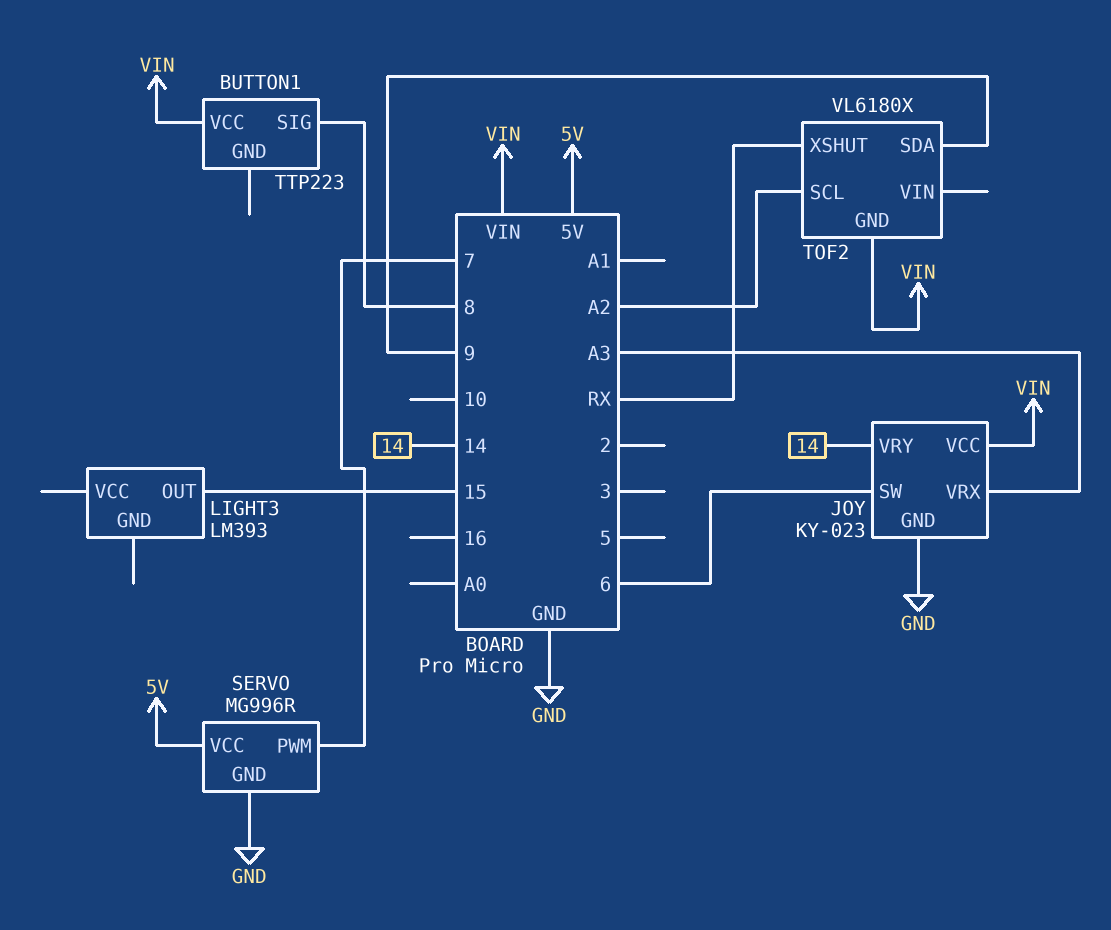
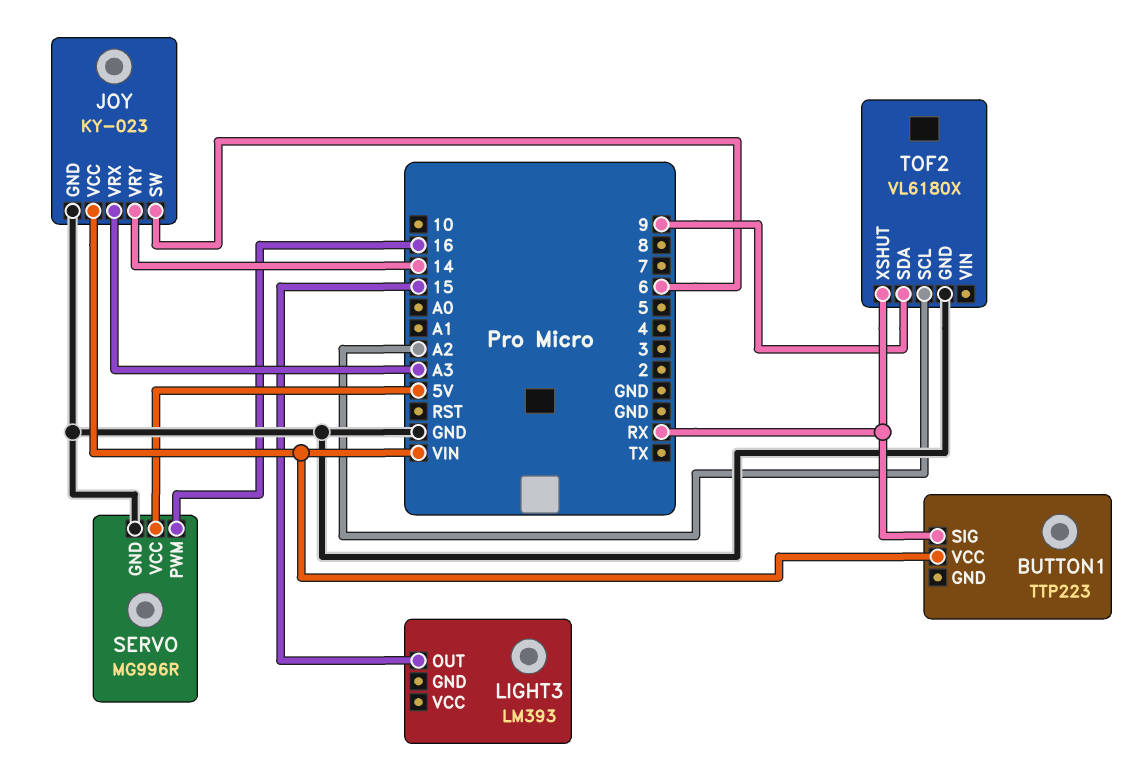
BUTTON1 pin SIG: 8 -> RX
SERVO pin PWM: 7 -> 16
TOF2 pin GND: VIN -> GND

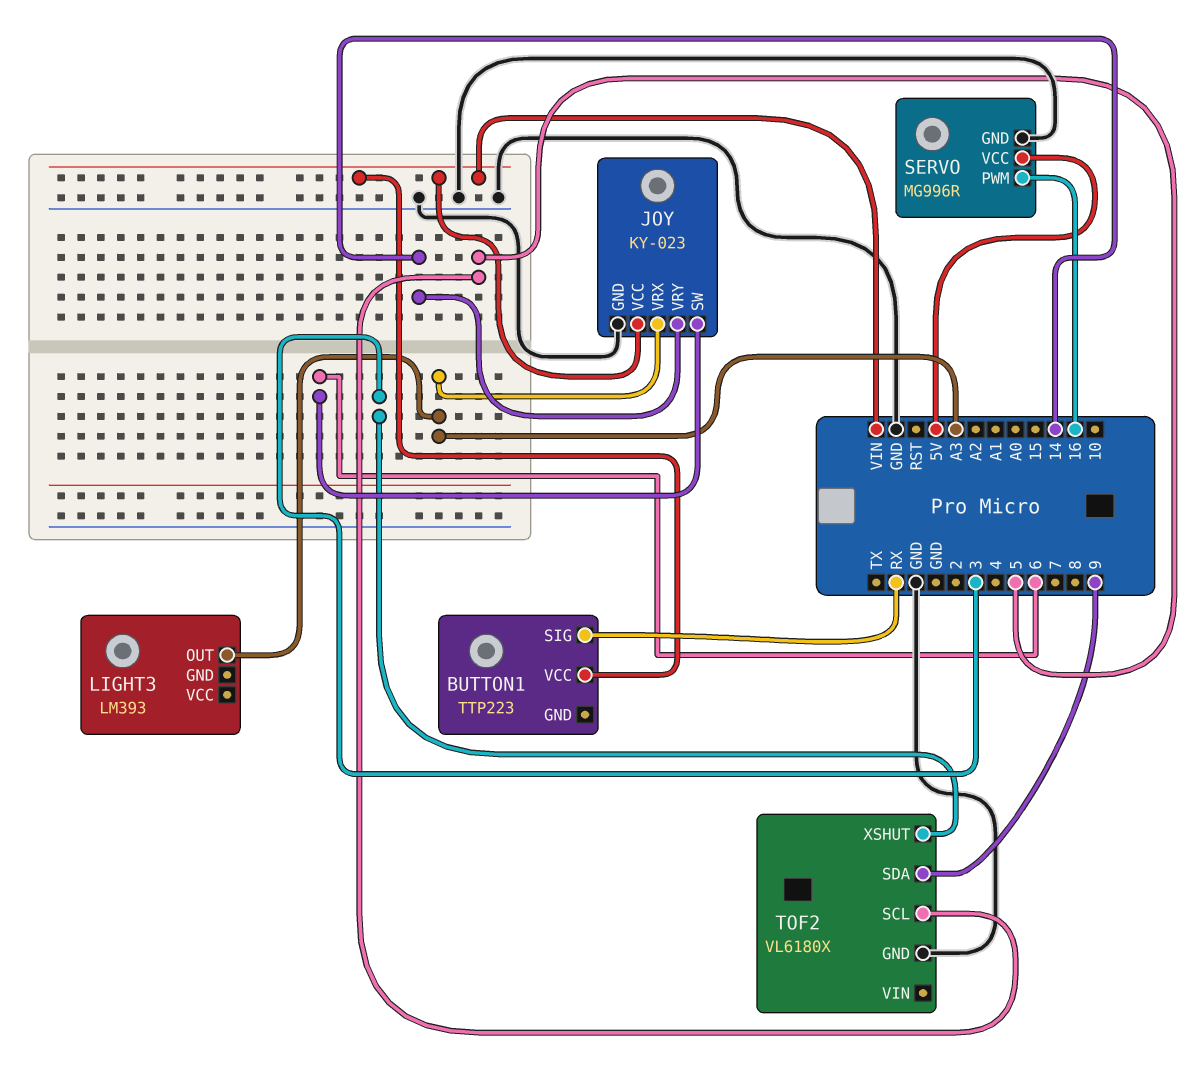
LIGHT3 pin OUT: 15 -> A3
TOF2 pin SCL: A2 -> 5
TOF2 pin XSHUT: RX -> 3

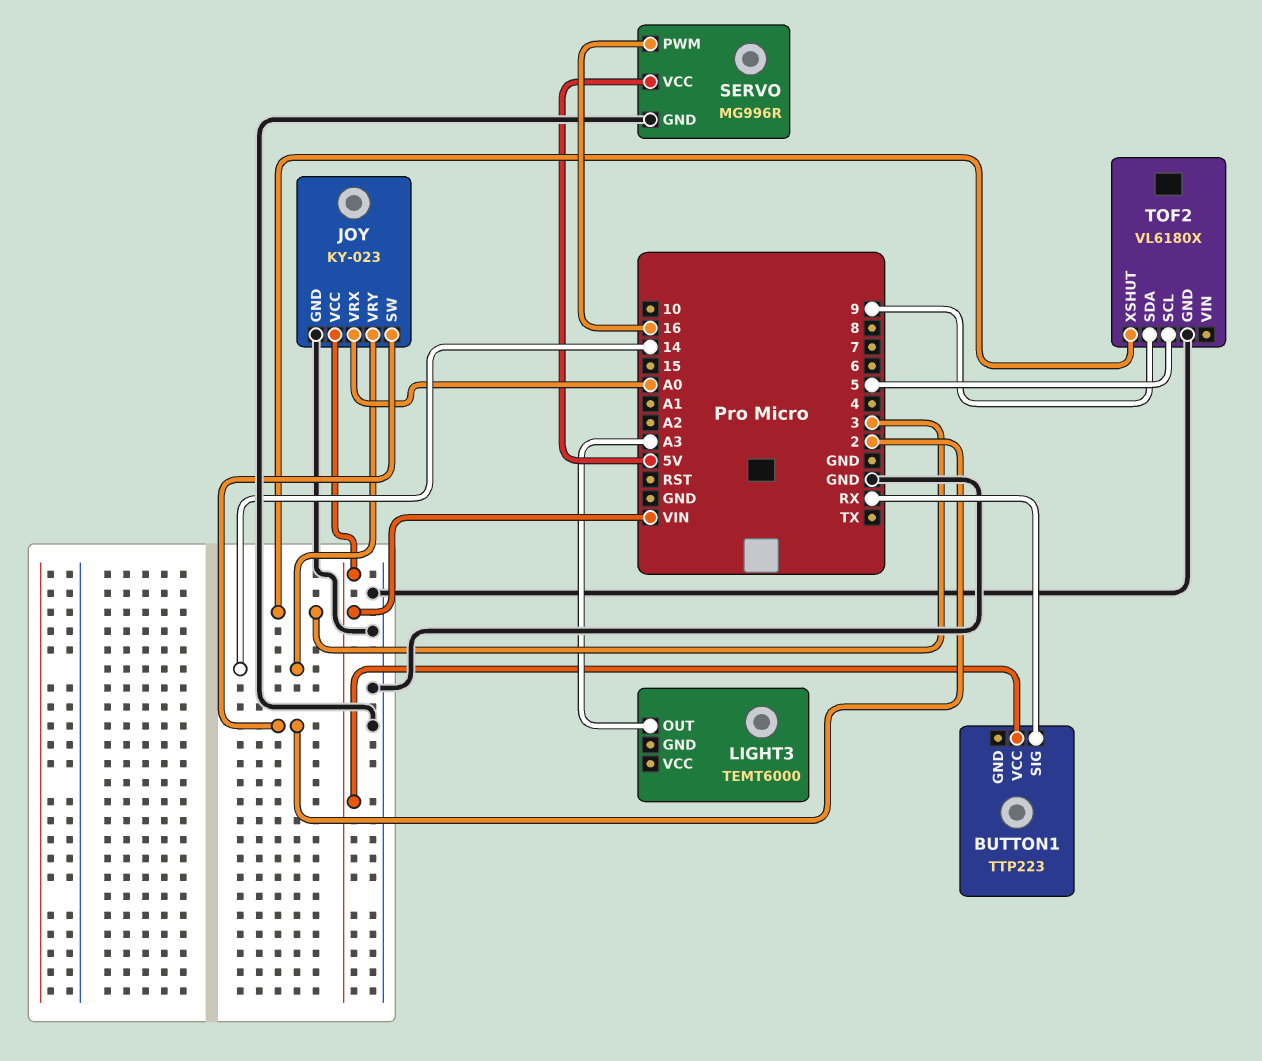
JOY pin SW: 6 -> 2
JOY pin VRX: A3 -> A0
LIGHT3: LM393 -> TEMT6000

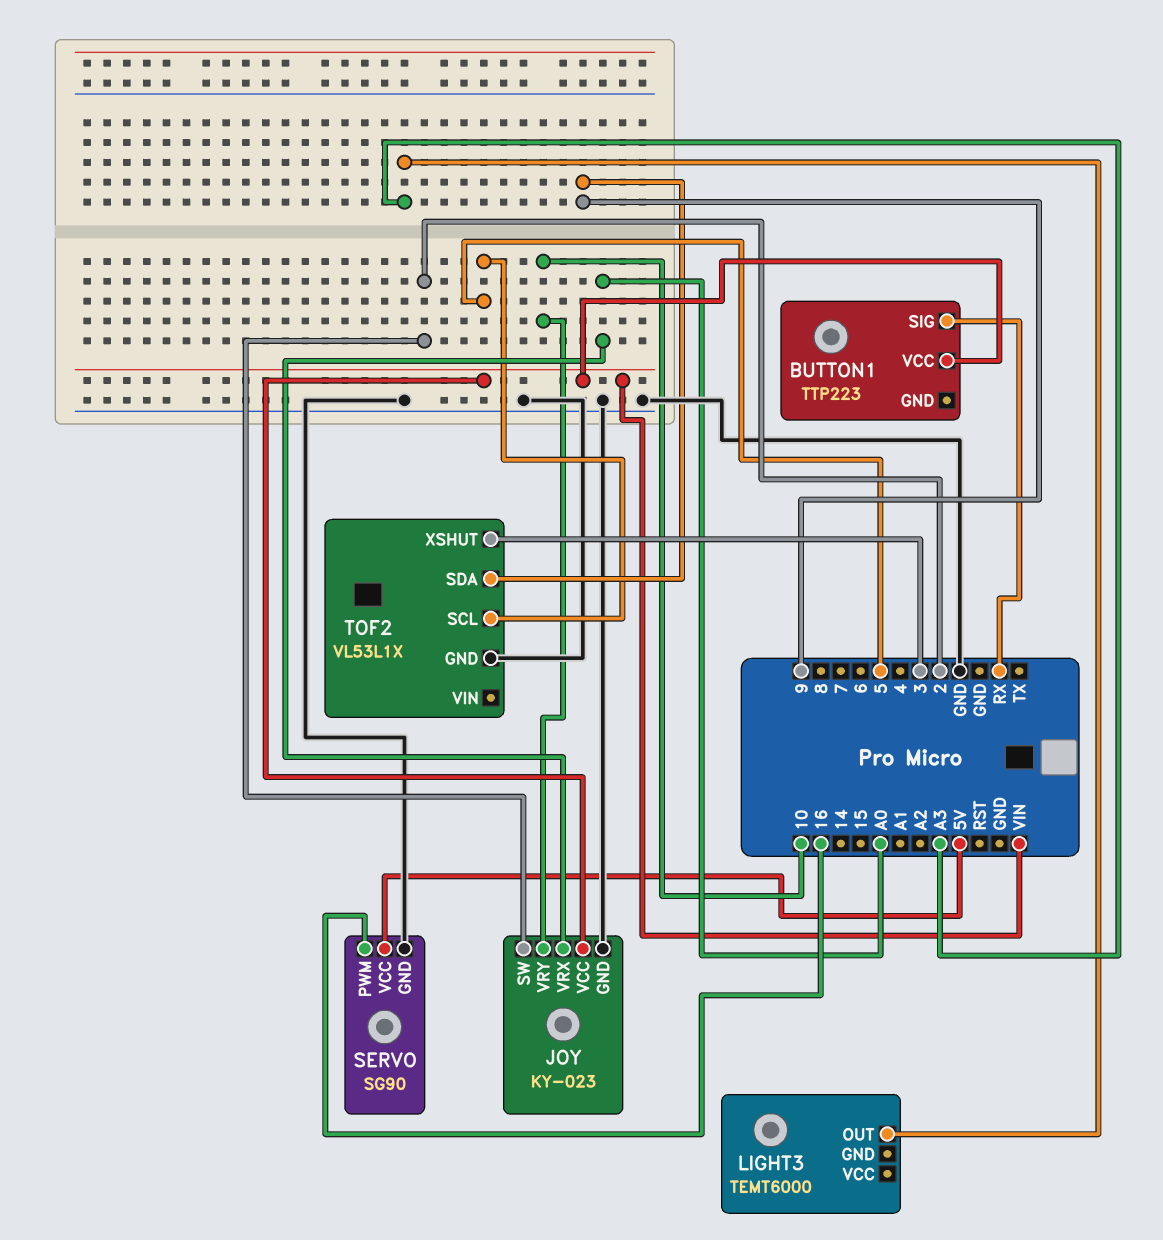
JOY pin VRY: 14 -> 10
SERVO: MG996R -> SG90
TOF2: VL6180X -> VL53L1X

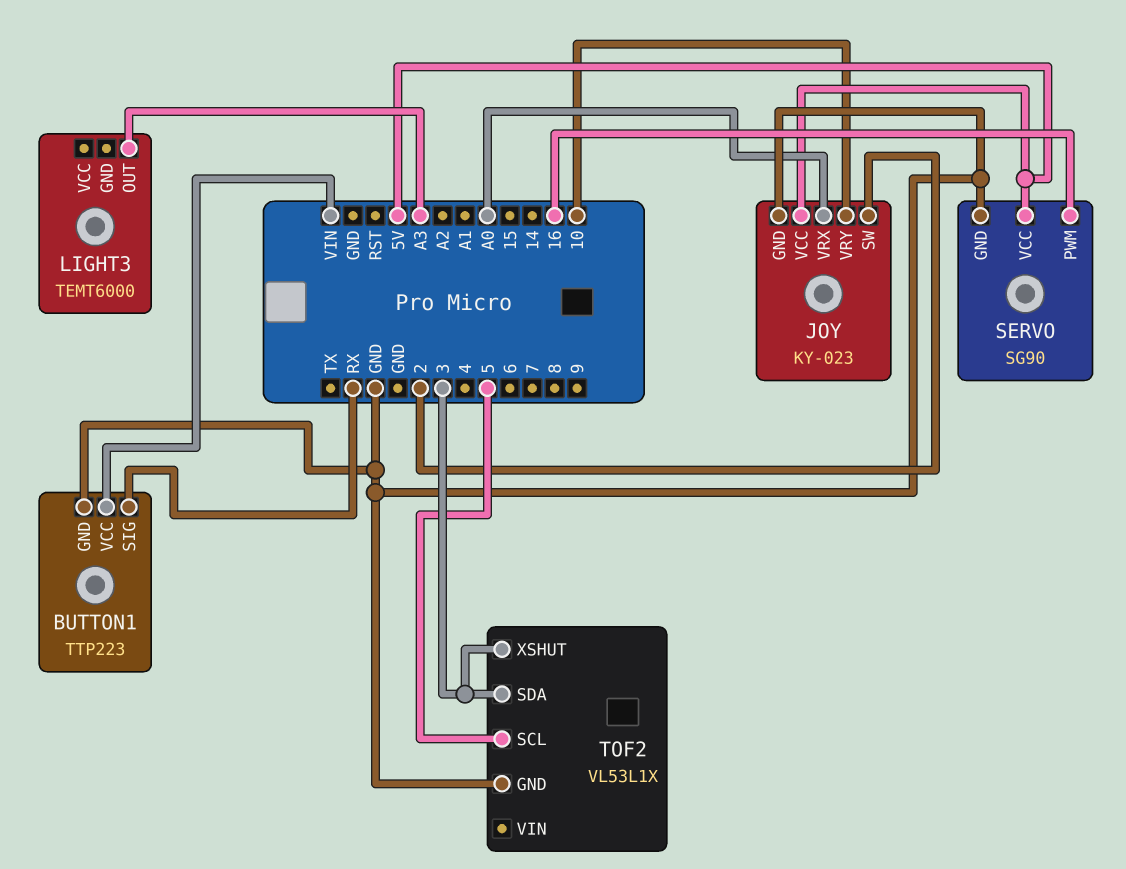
BUTTON1 pin GND: none -> GND
JOY pin VCC: VIN -> 5V
TOF2 pin SDA: 9 -> 3

